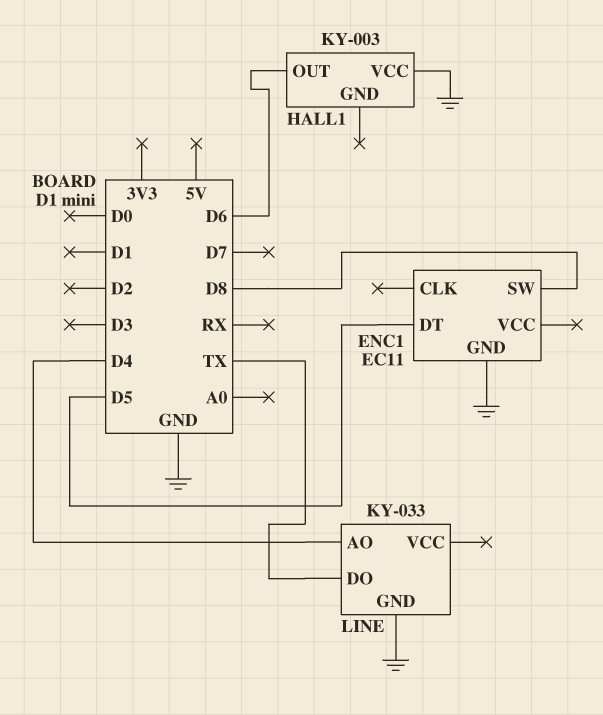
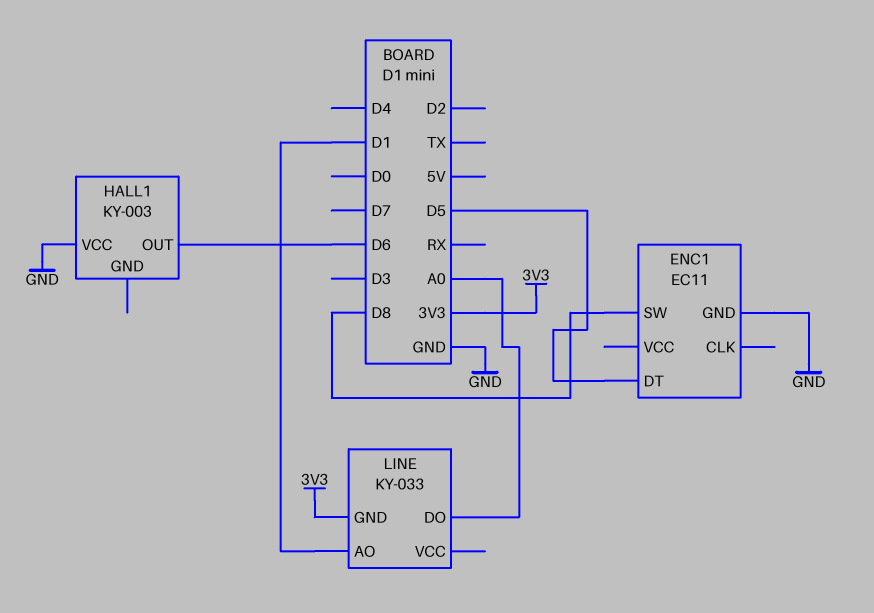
LINE pin AO: D4 -> D1
LINE pin DO: TX -> A0
LINE pin GND: GND -> 3V3

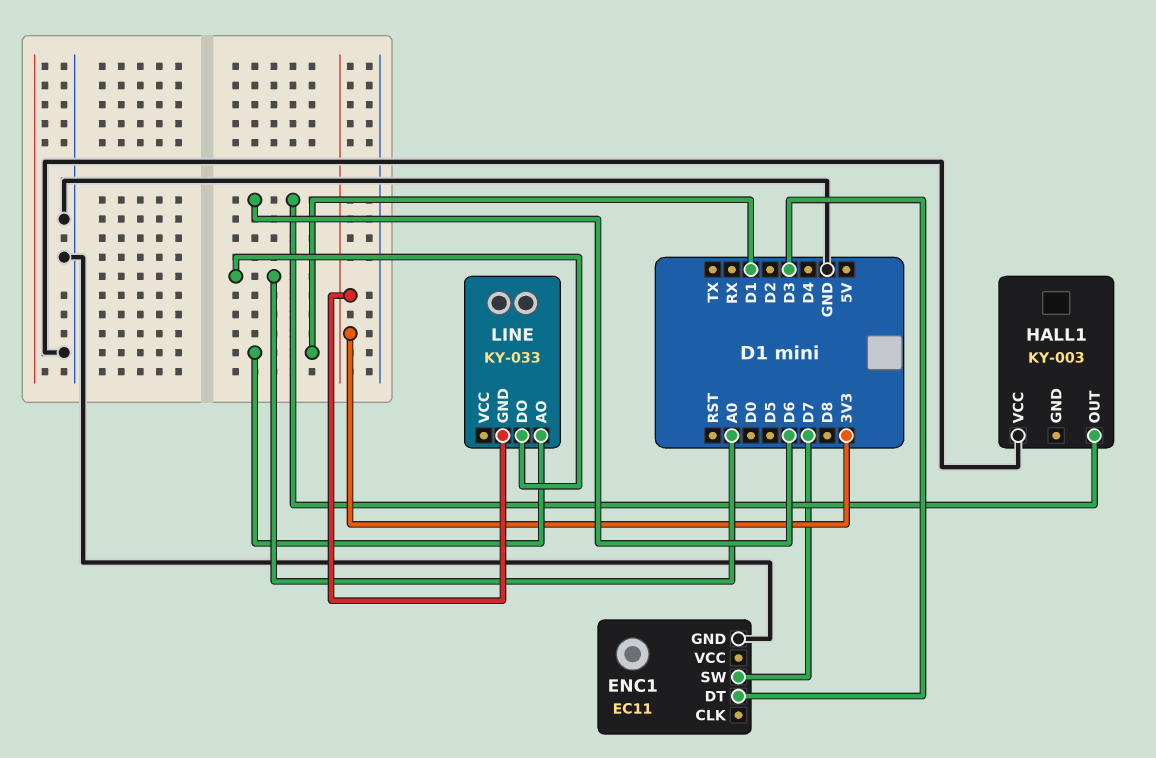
ENC1 pin DT: D5 -> D3
ENC1 pin SW: D8 -> D7

